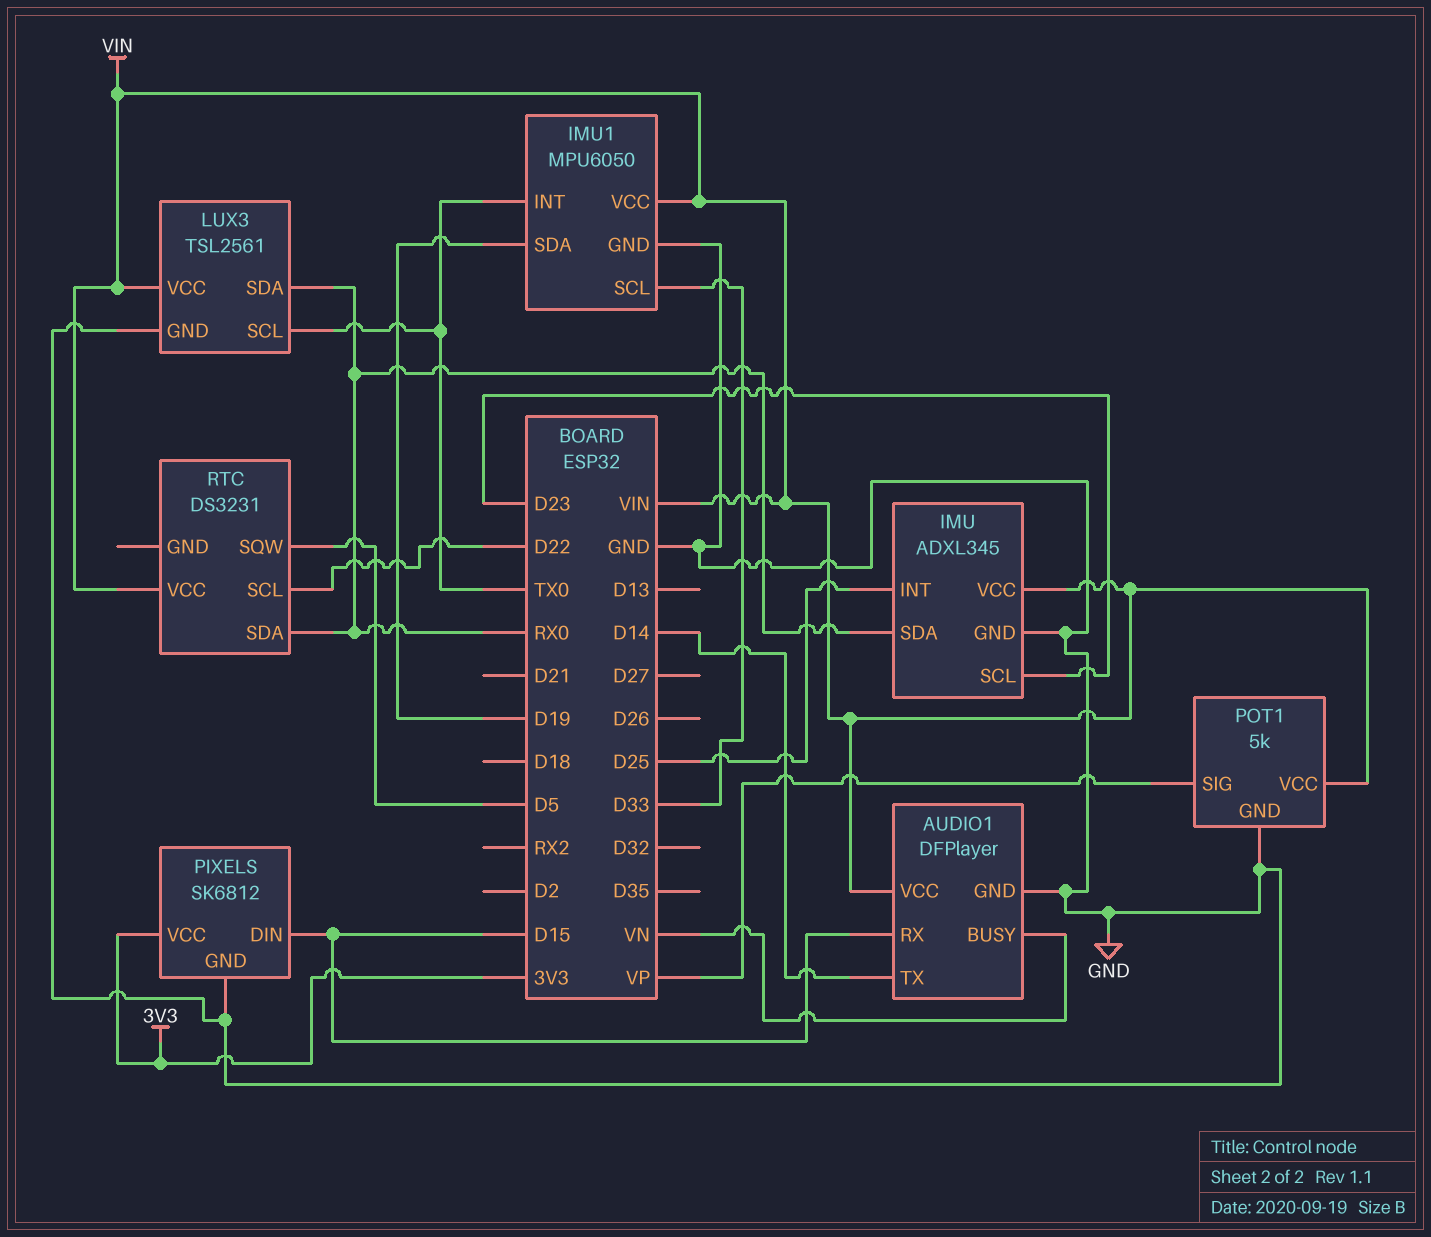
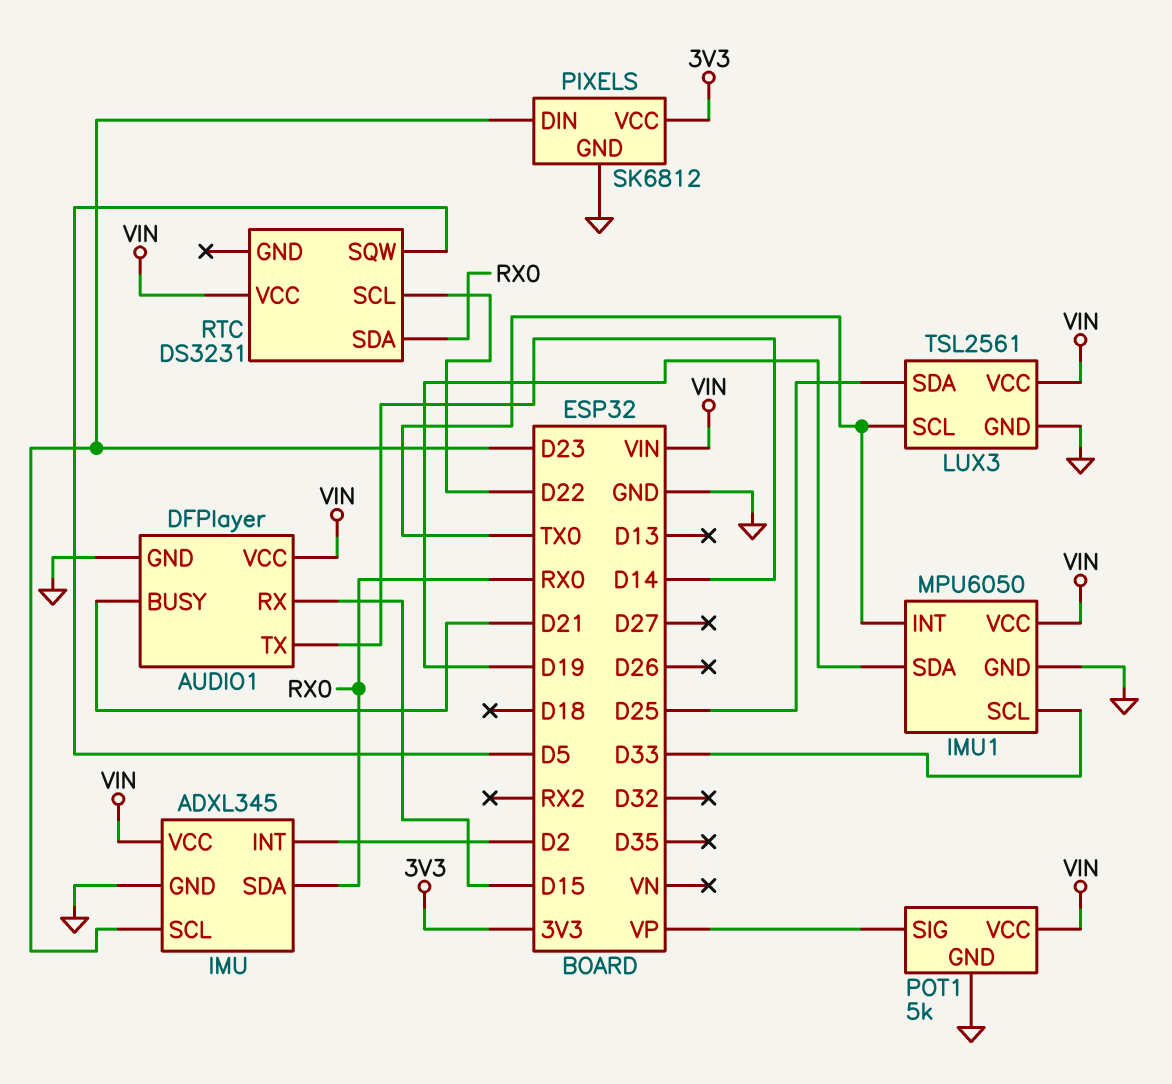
AUDIO1 pin BUSY: VN -> D21
IMU pin INT: D25 -> D2
LUX3 pin SDA: RX0 -> D25
PIXELS pin DIN: D15 -> D23

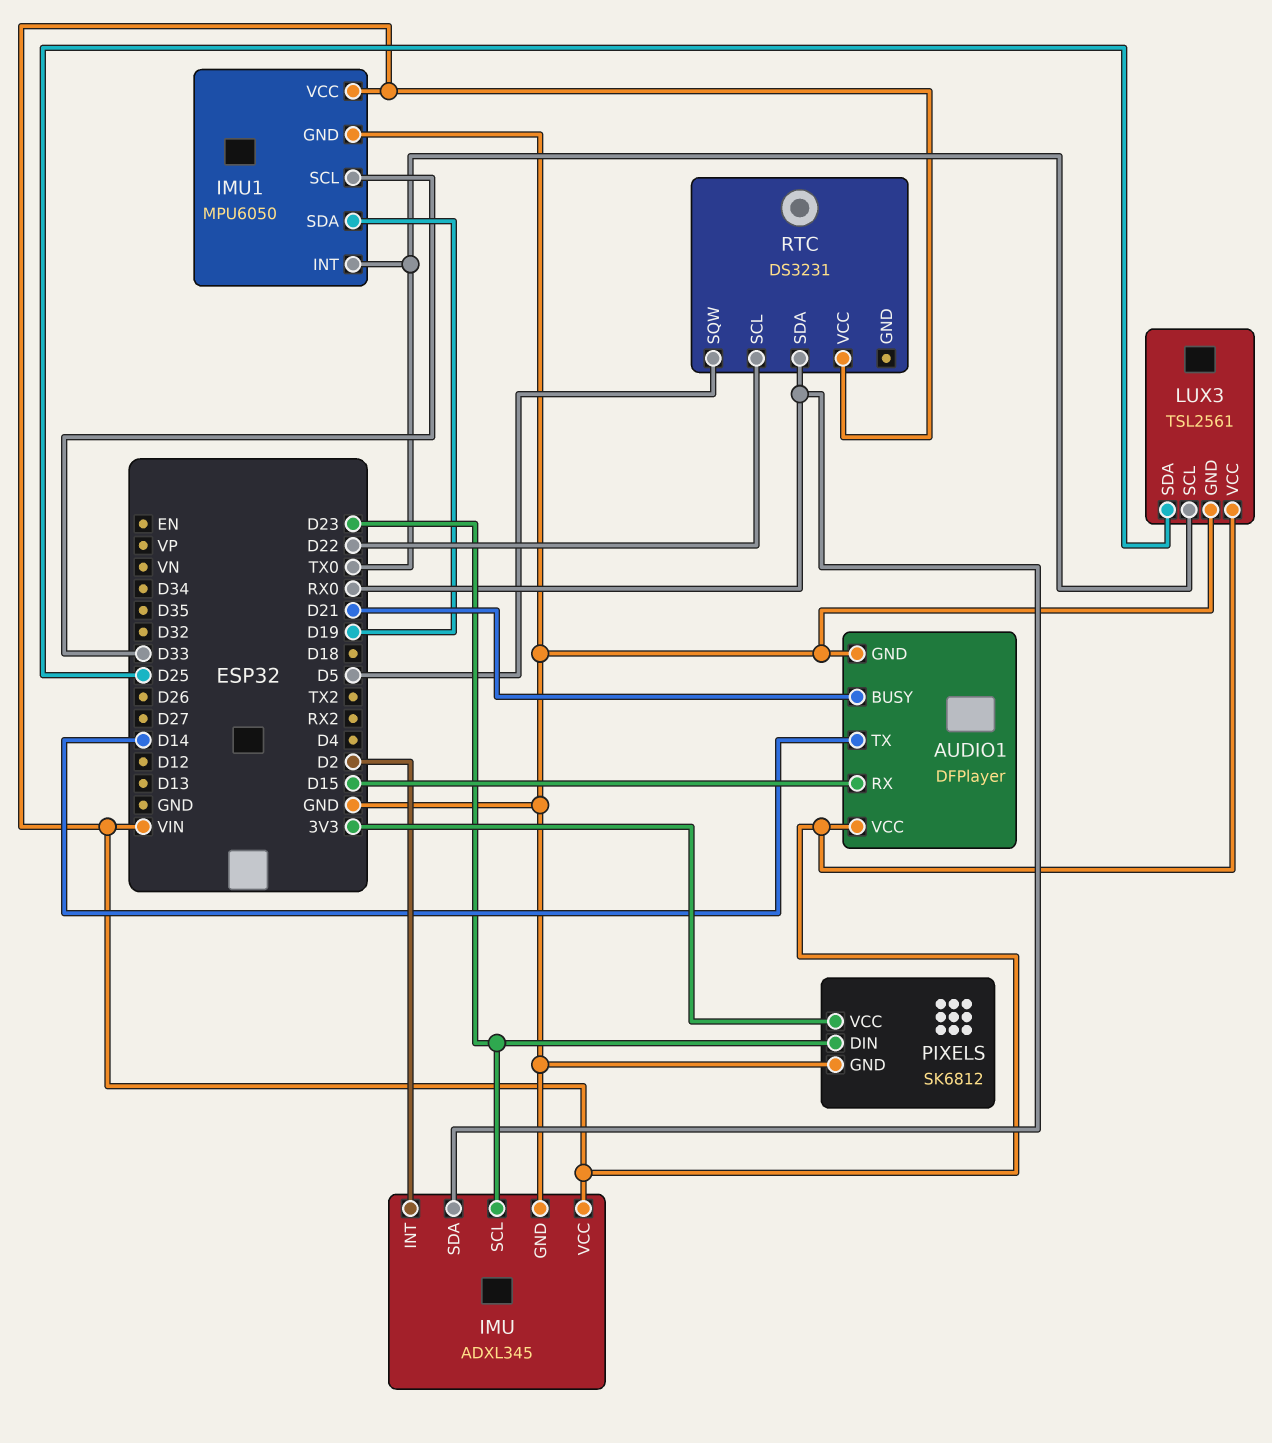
POT1: 5k -> none
POT1 pin GND: GND -> none
POT1 pin SIG: VP -> none
POT1 pin VCC: VIN -> none

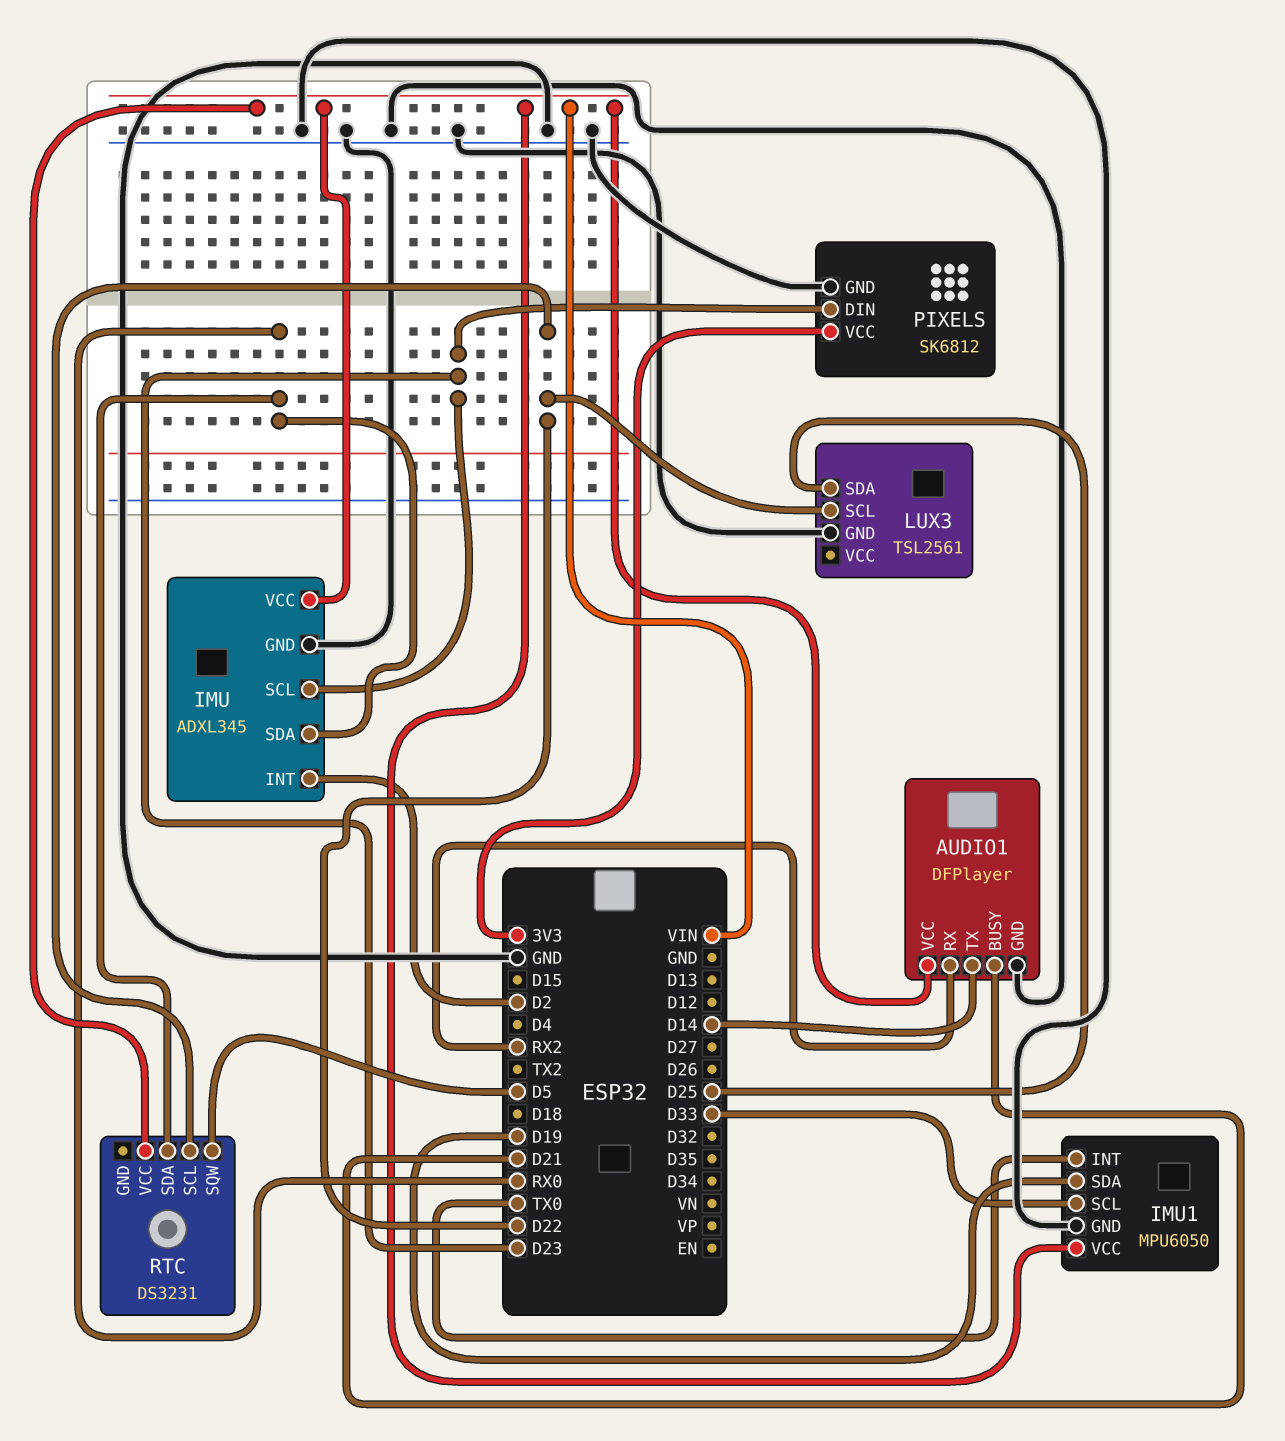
AUDIO1 pin RX: D15 -> RX2
LUX3 pin SCL: TX0 -> D22
LUX3 pin VCC: VIN -> none

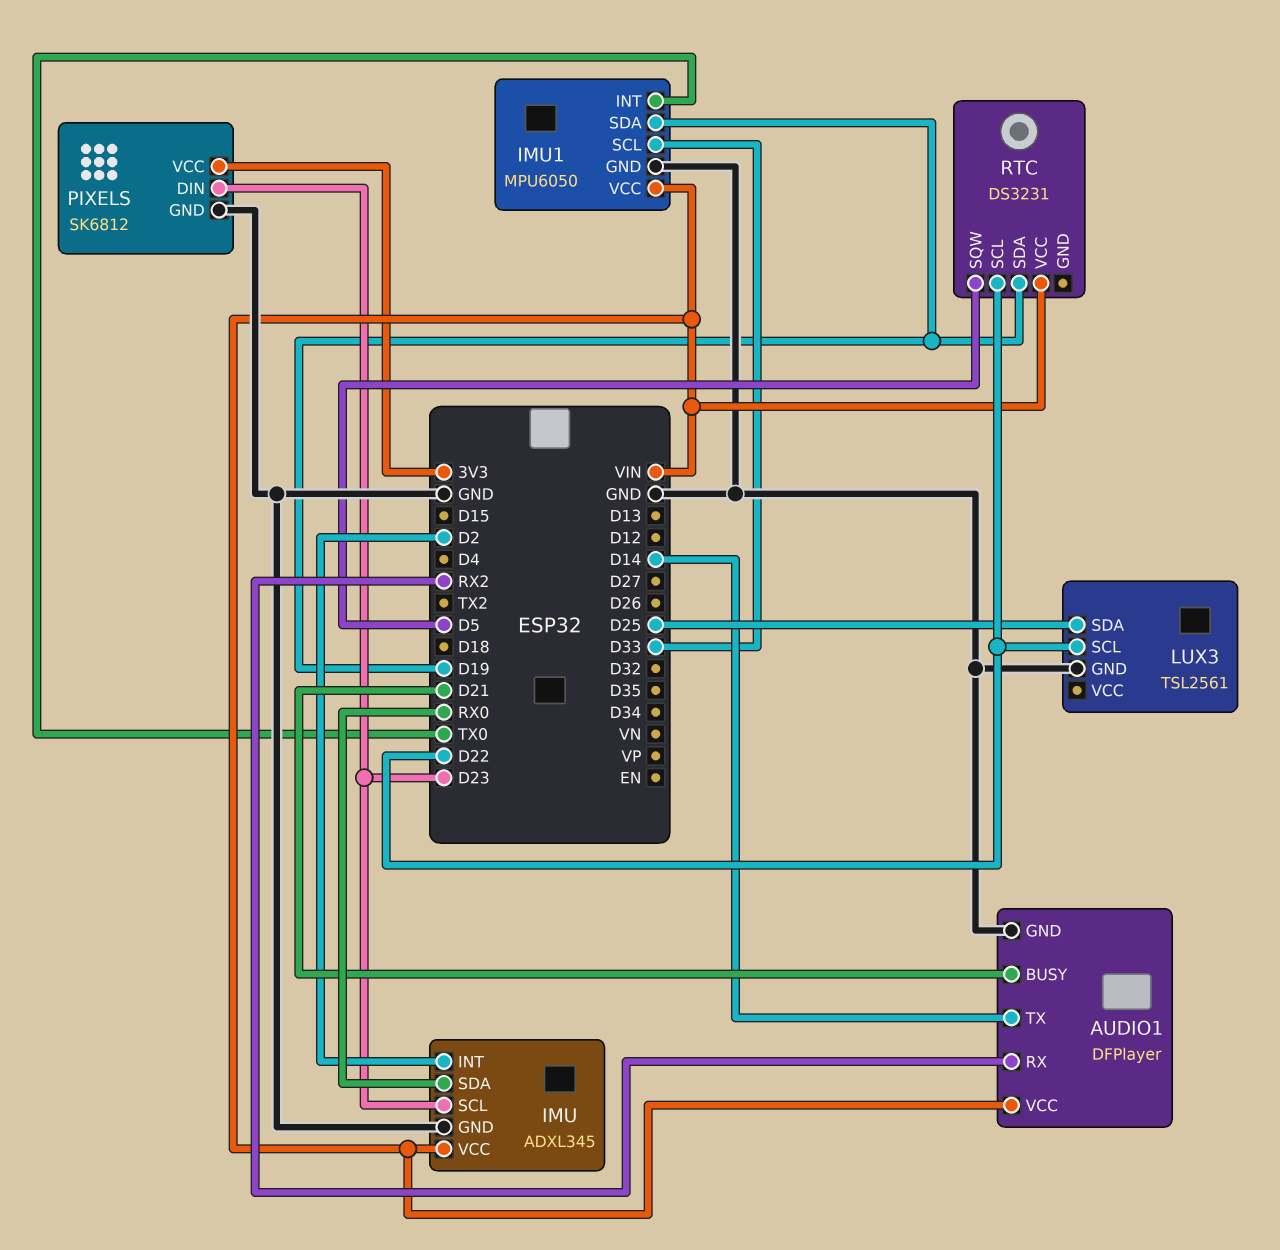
RTC pin SDA: RX0 -> D19

